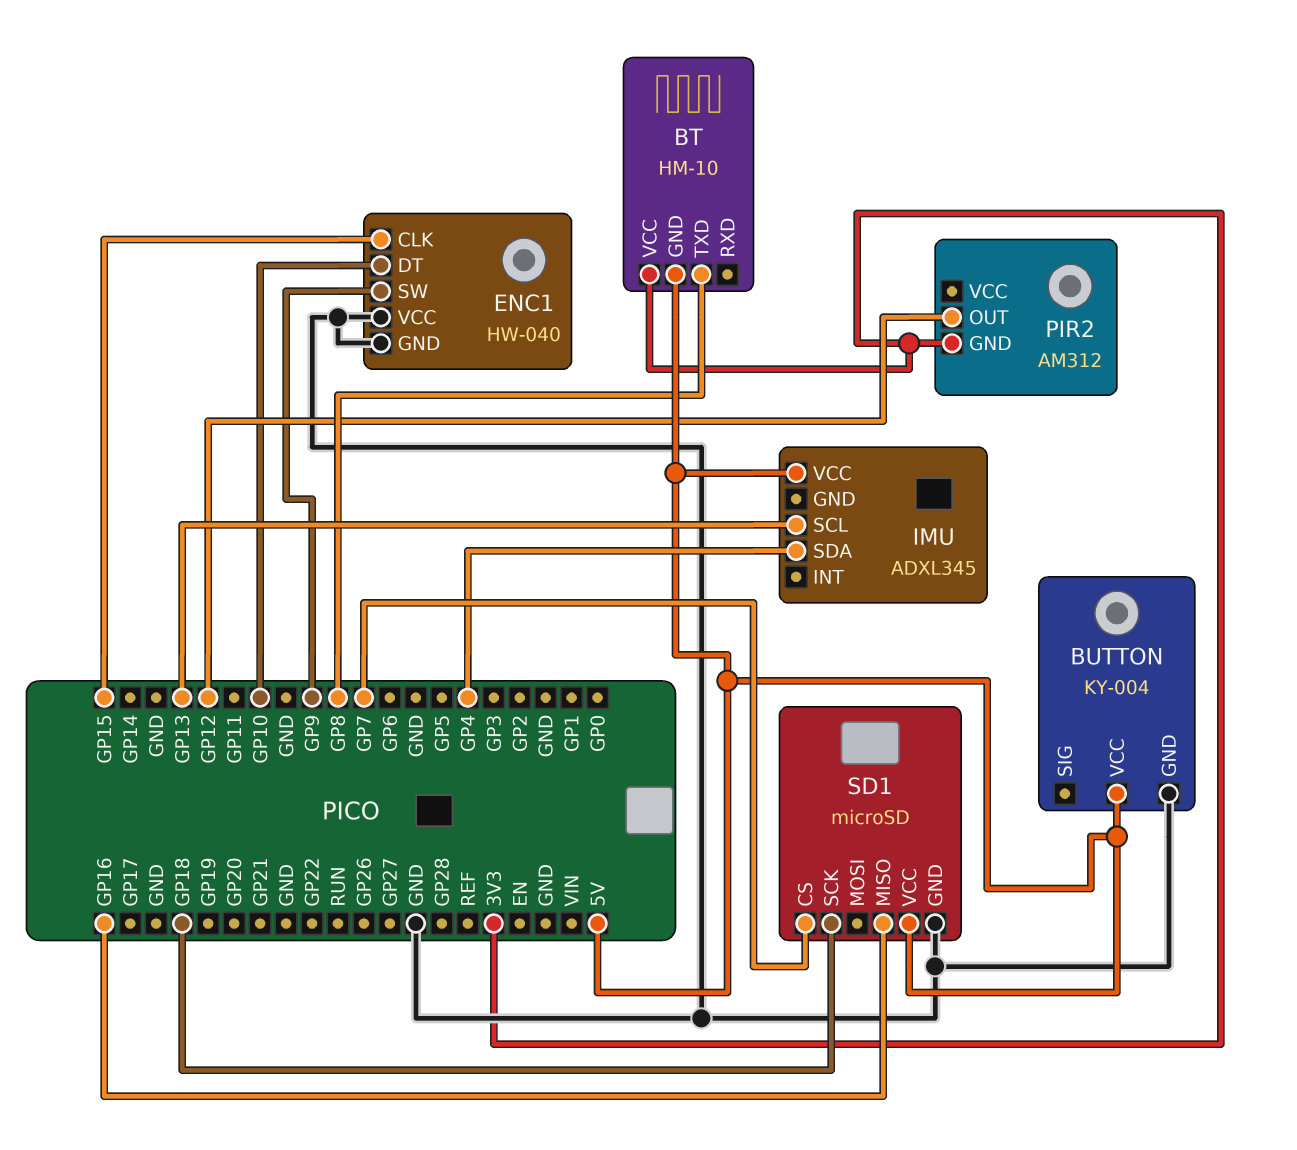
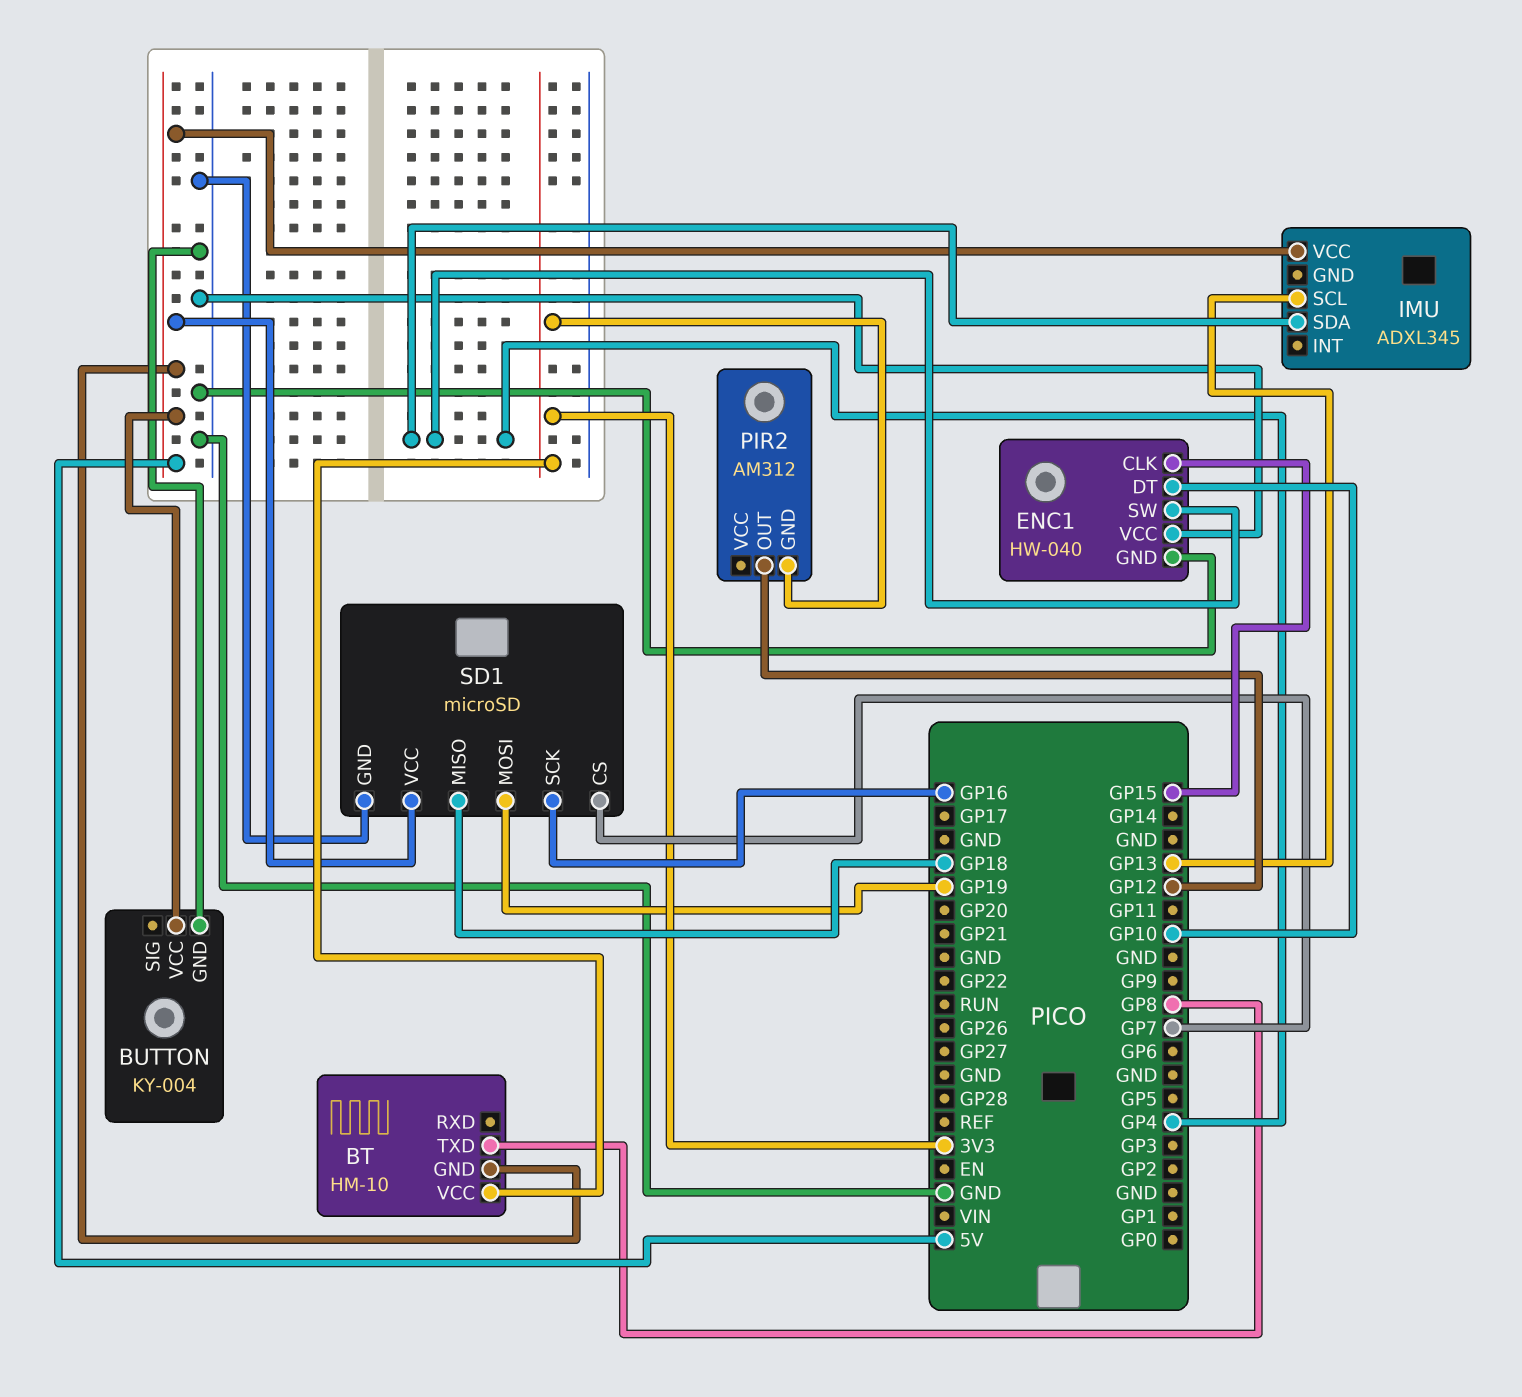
ENC1 pin SW: GP9 -> GP4
SD1 pin MISO: GP16 -> GP18
SD1 pin MOSI: none -> GP19
SD1 pin SCK: GP18 -> GP16

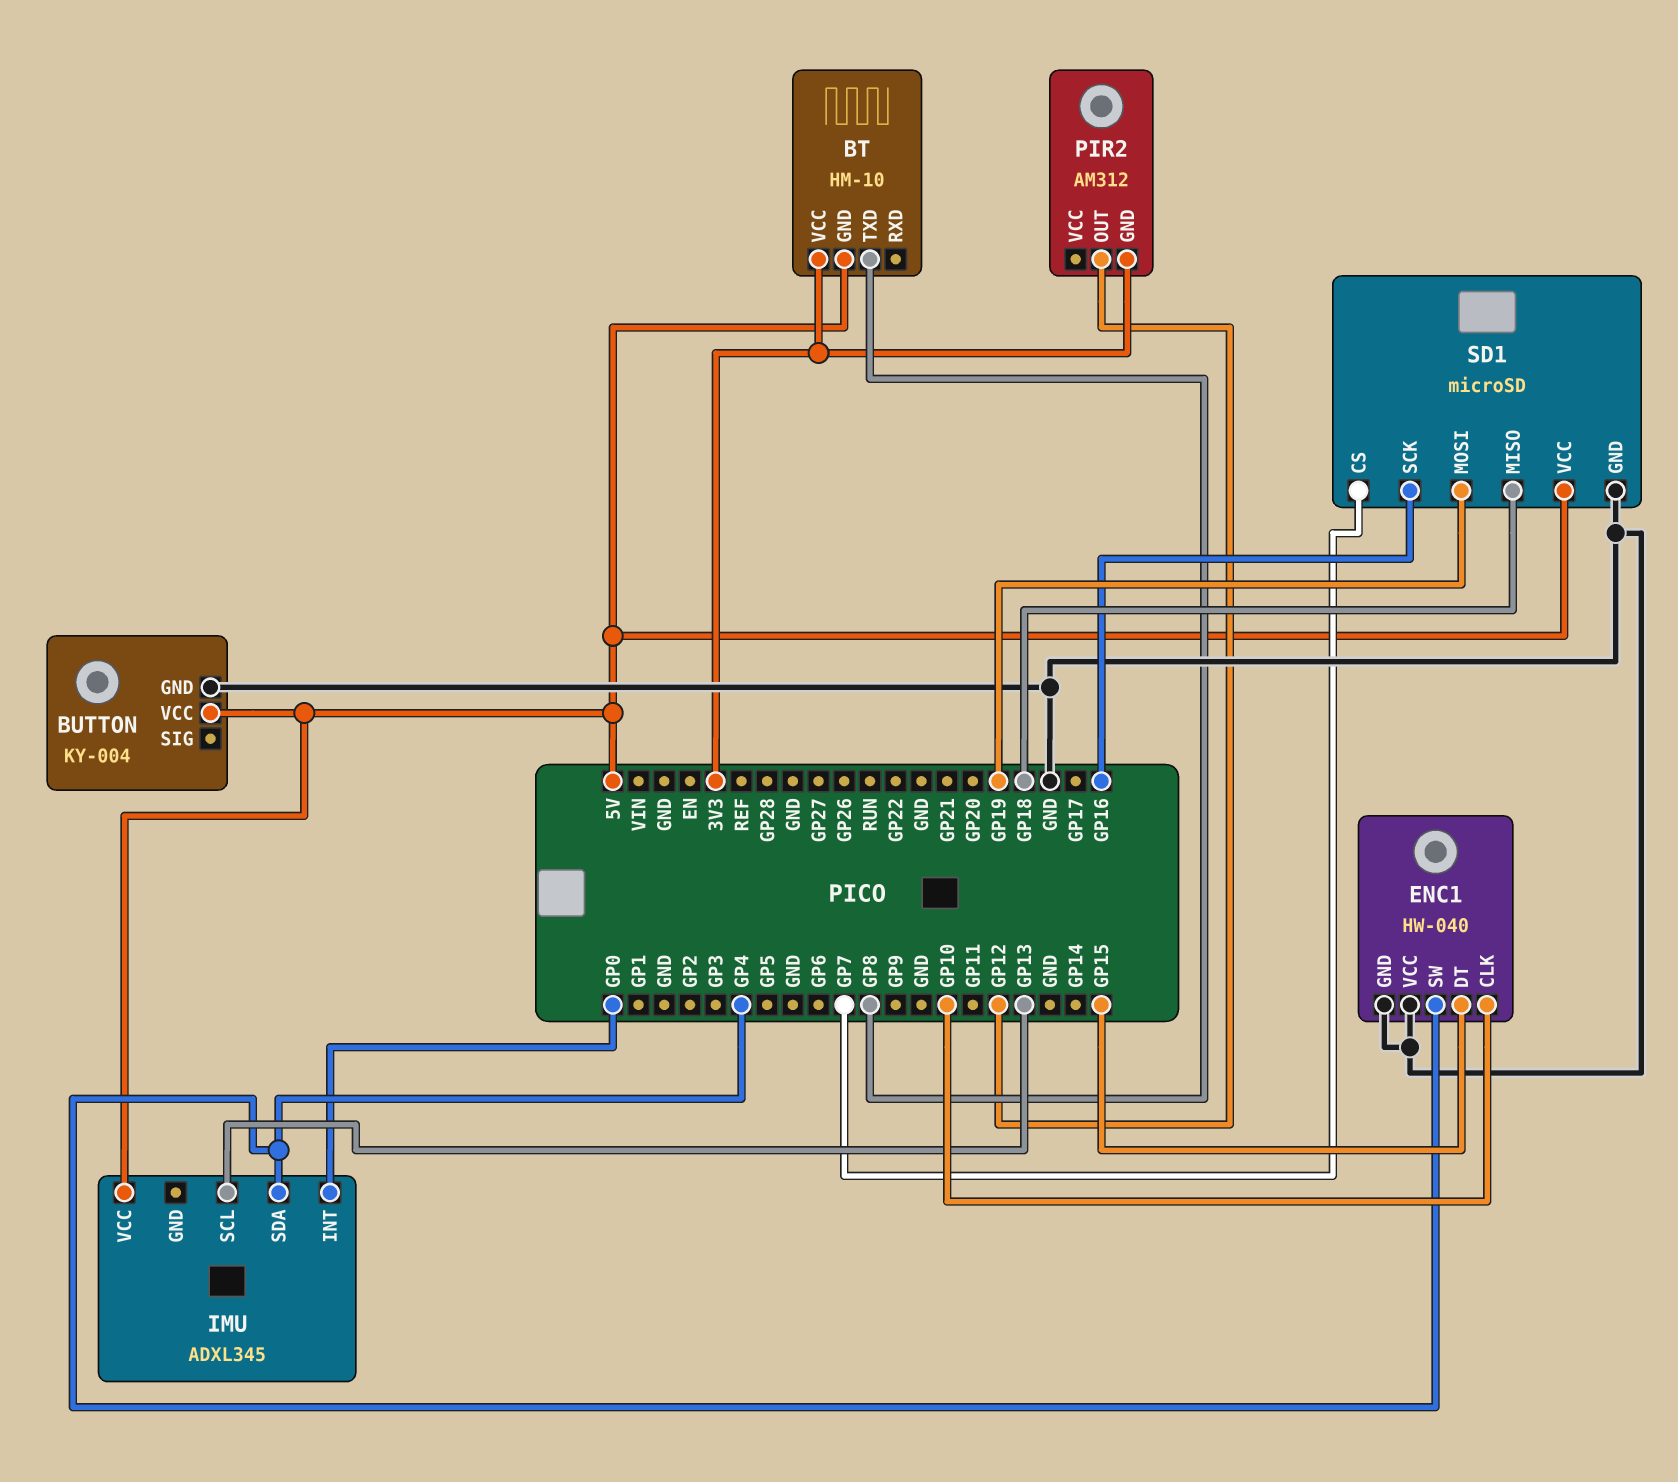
ENC1 pin CLK: GP15 -> GP10
ENC1 pin DT: GP10 -> GP15
IMU pin INT: none -> GP0

